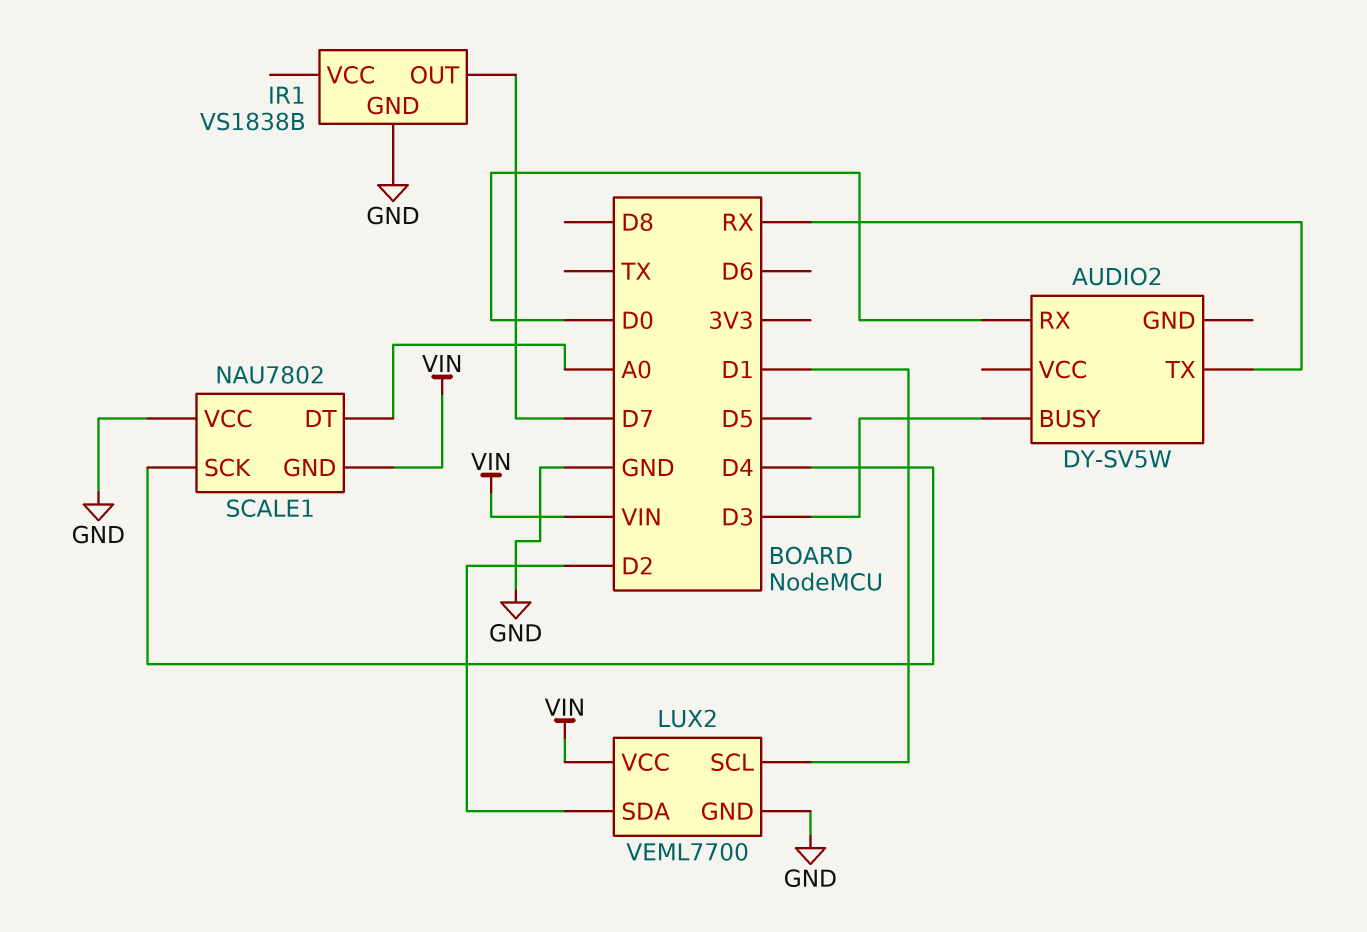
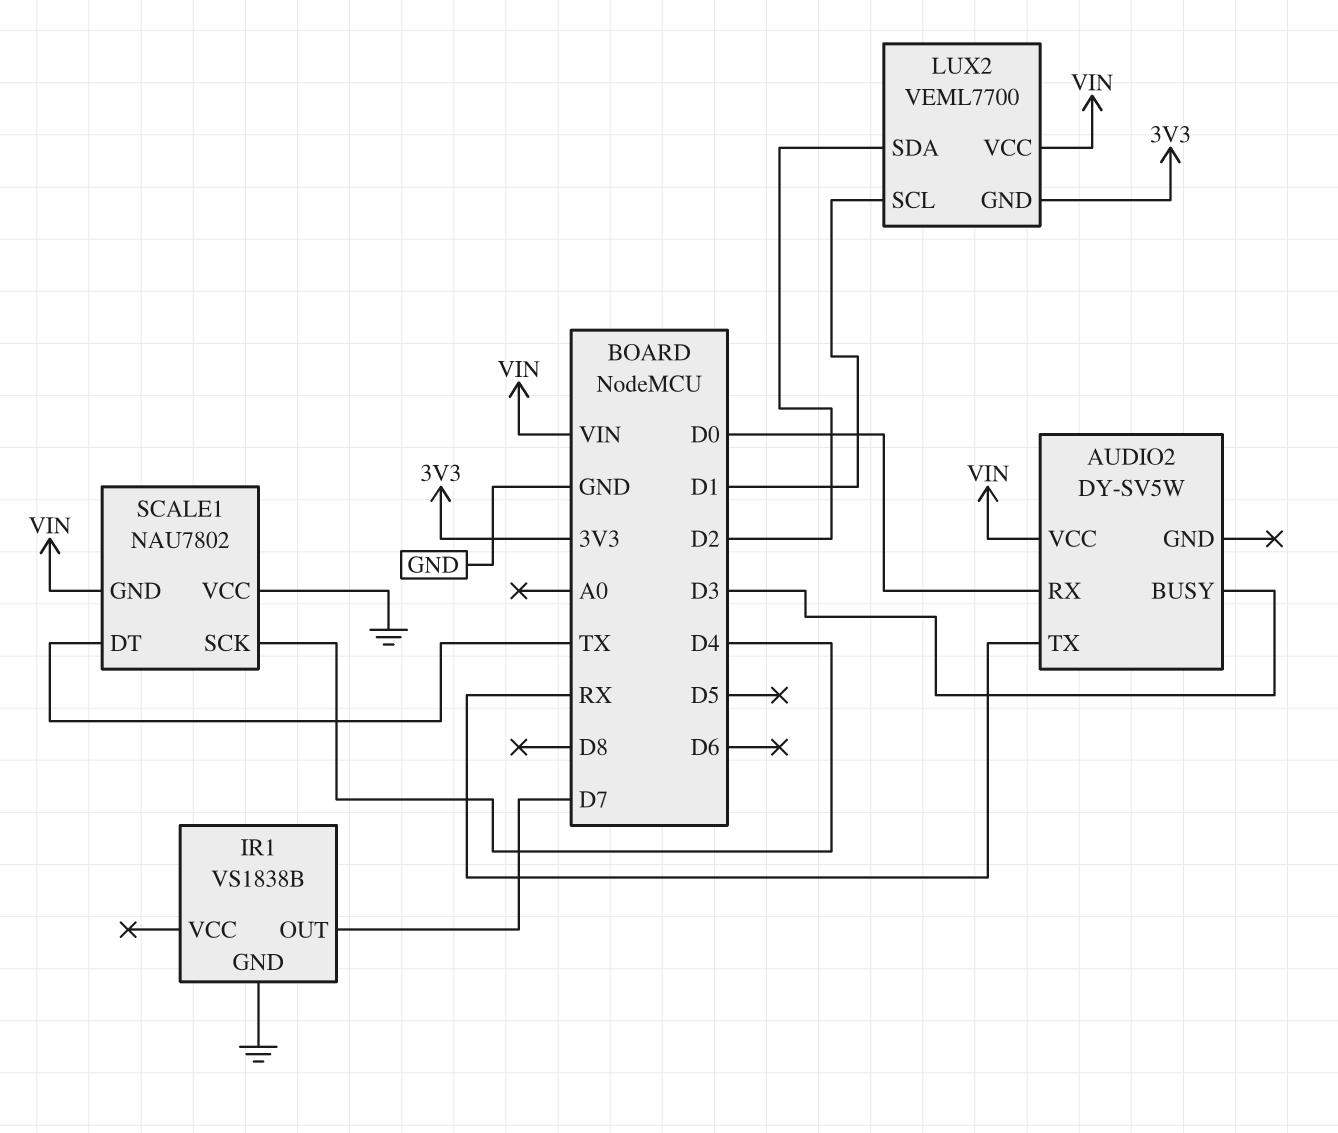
AUDIO2 pin VCC: none -> VIN
LUX2 pin GND: GND -> 3V3
SCALE1 pin DT: A0 -> TX

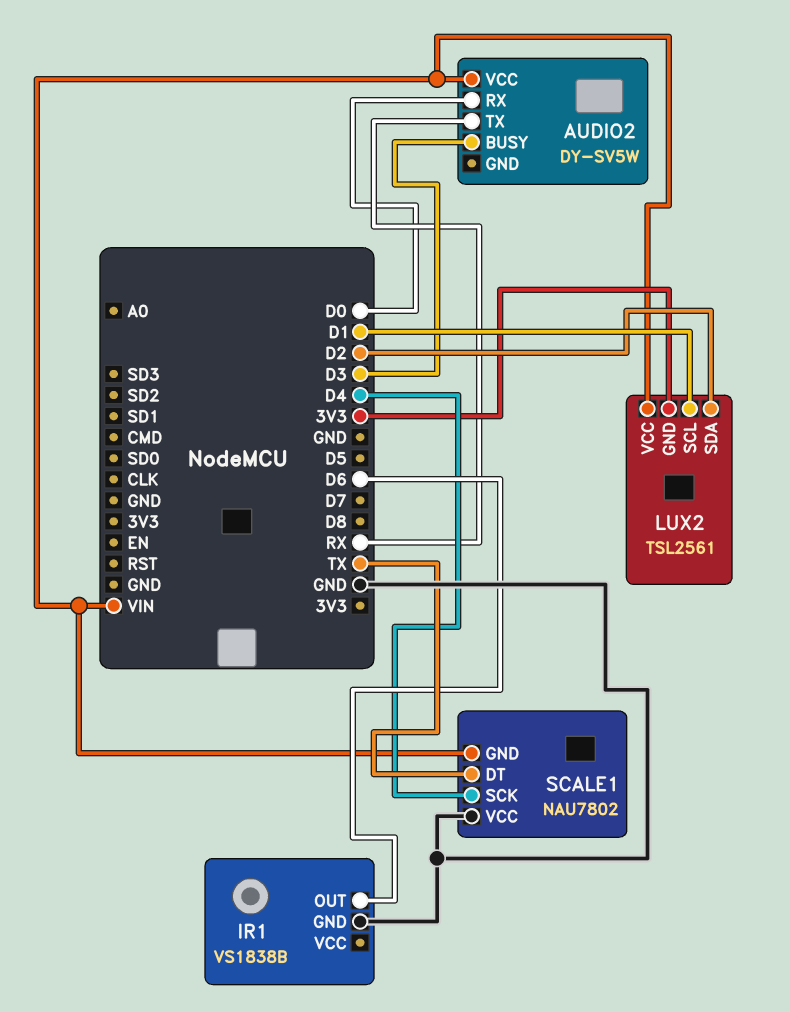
IR1 pin OUT: D7 -> D6
LUX2: VEML7700 -> TSL2561

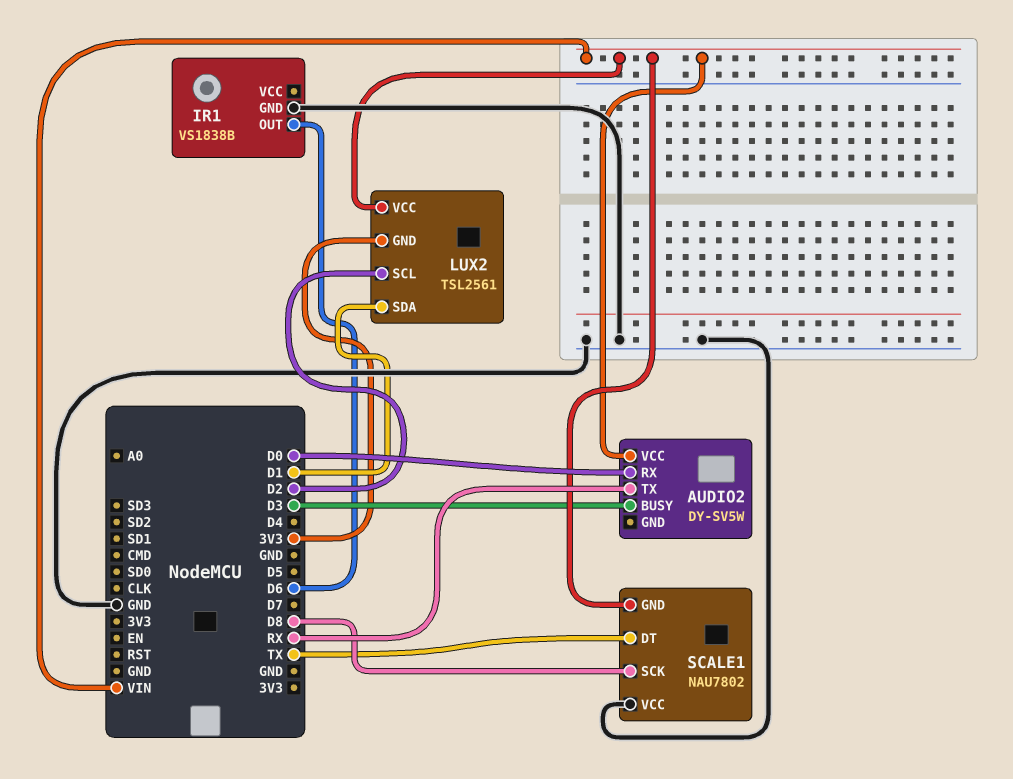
LUX2 pin SCL: D1 -> D2
LUX2 pin SDA: D2 -> D1
SCALE1 pin SCK: D4 -> D8

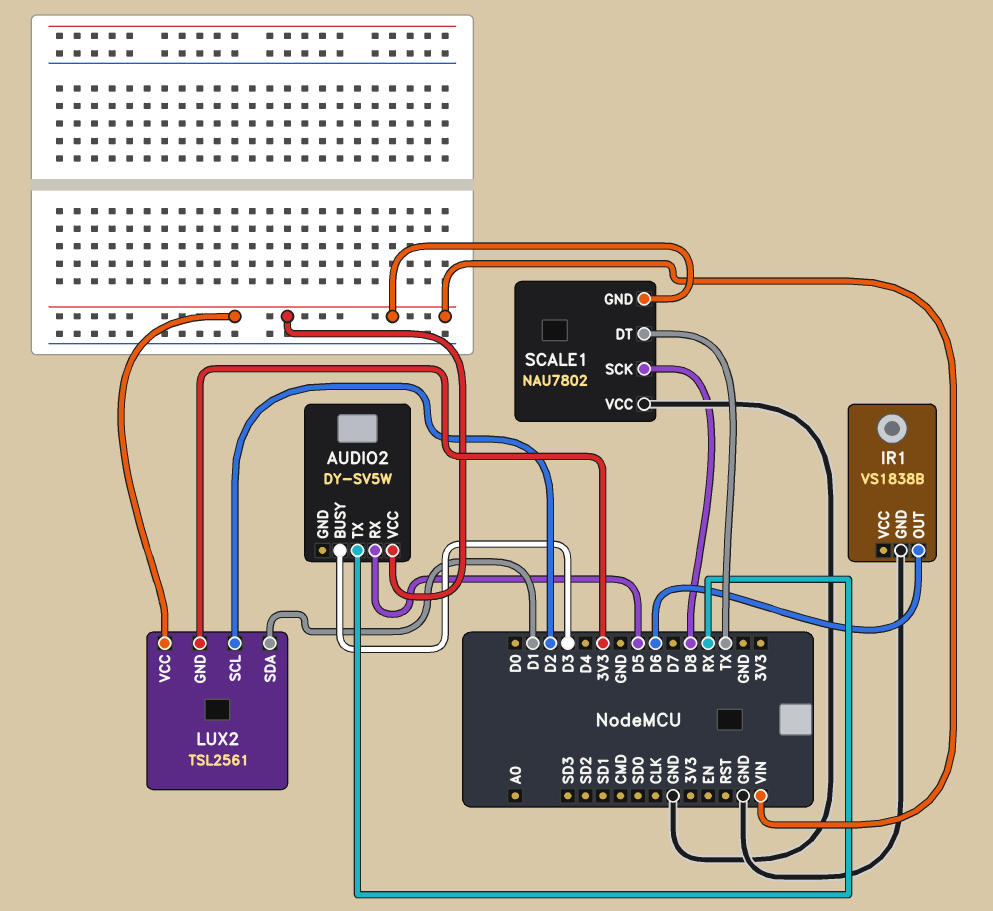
AUDIO2 pin RX: D0 -> D5

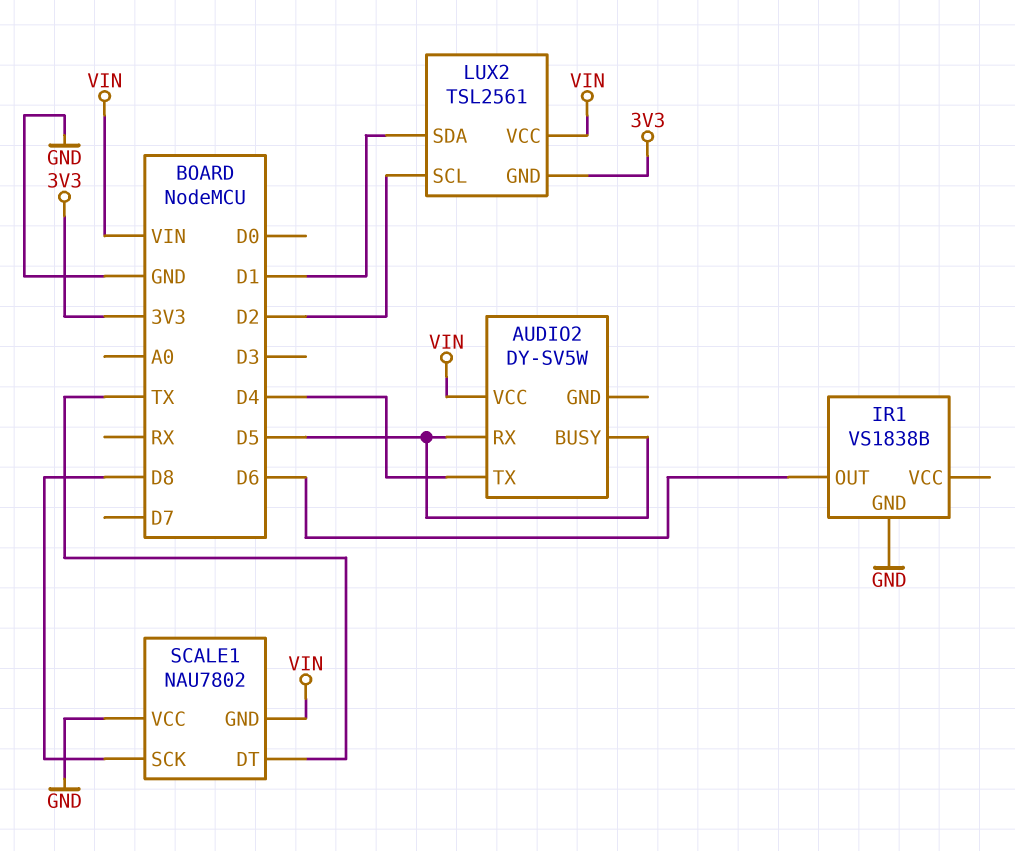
AUDIO2 pin BUSY: D3 -> D5
AUDIO2 pin TX: RX -> D4

